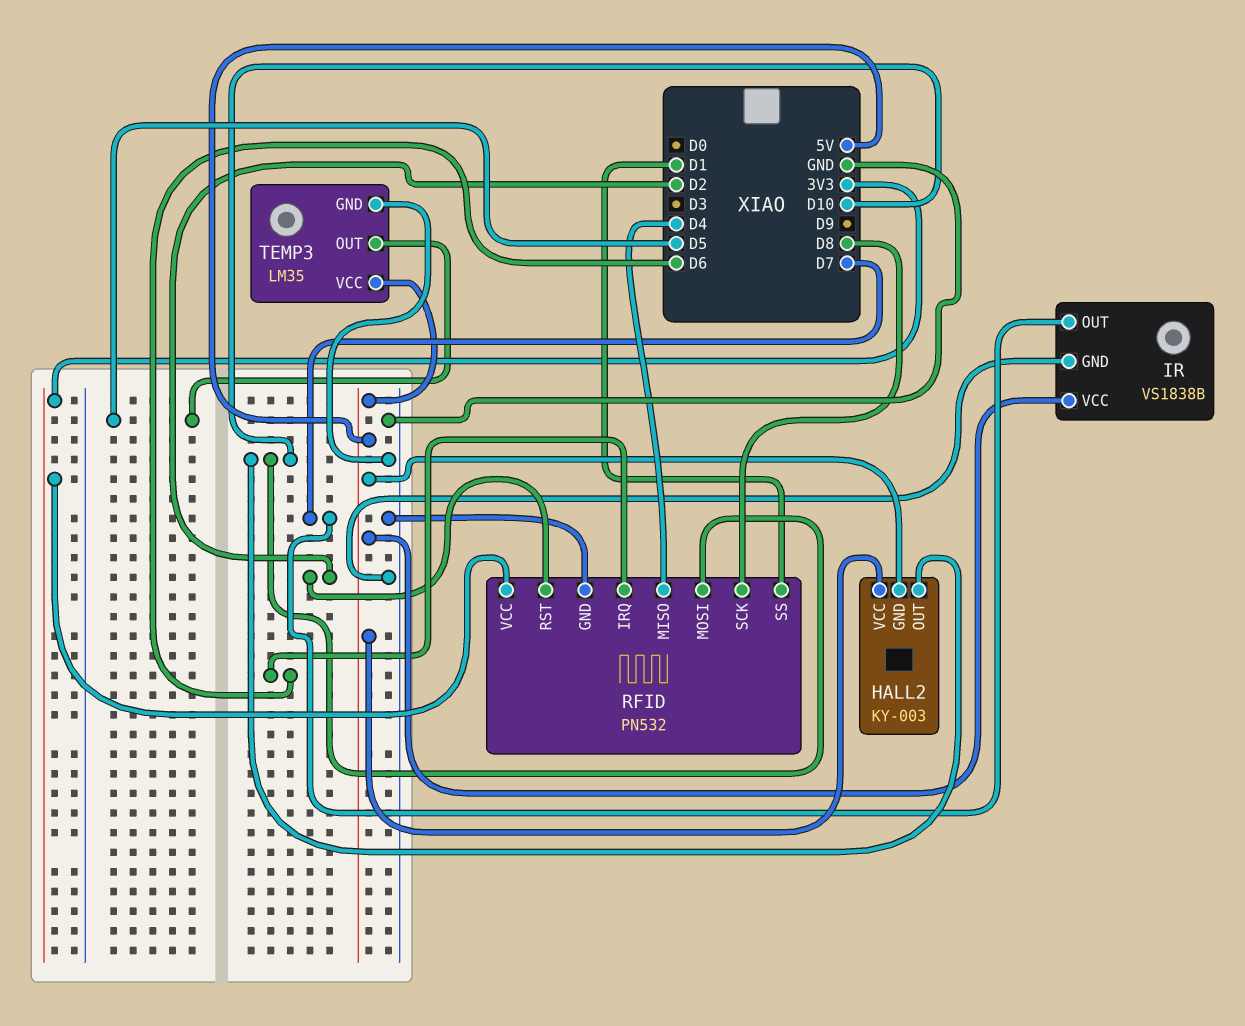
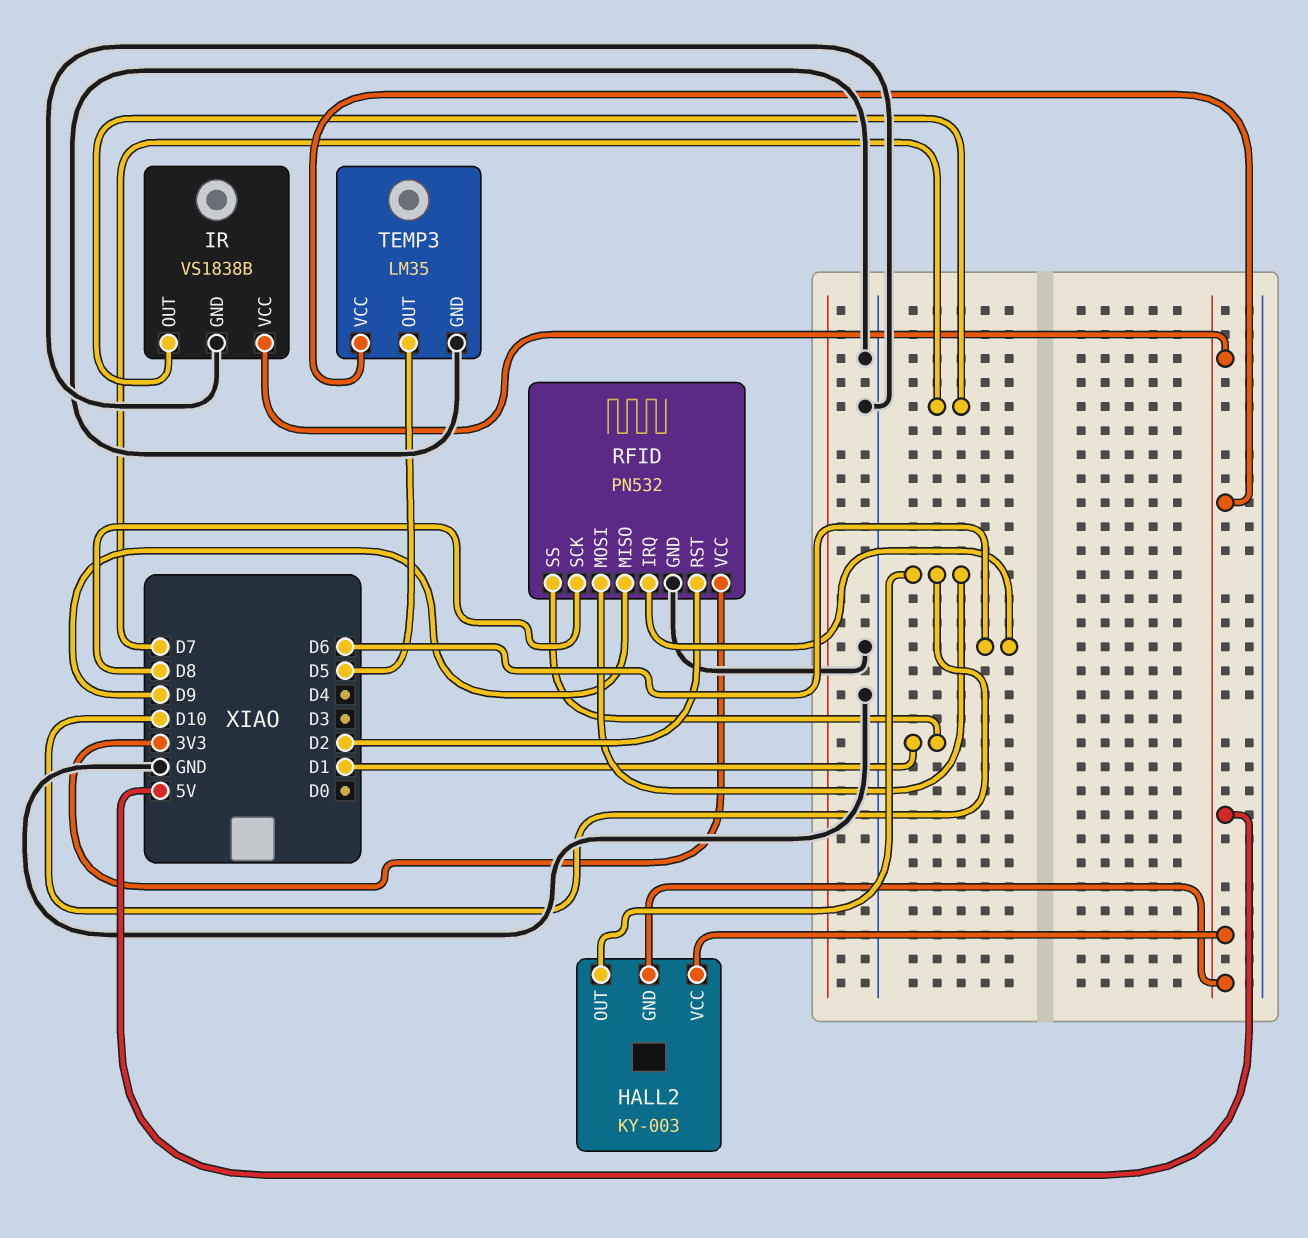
RFID pin MISO: D4 -> D9

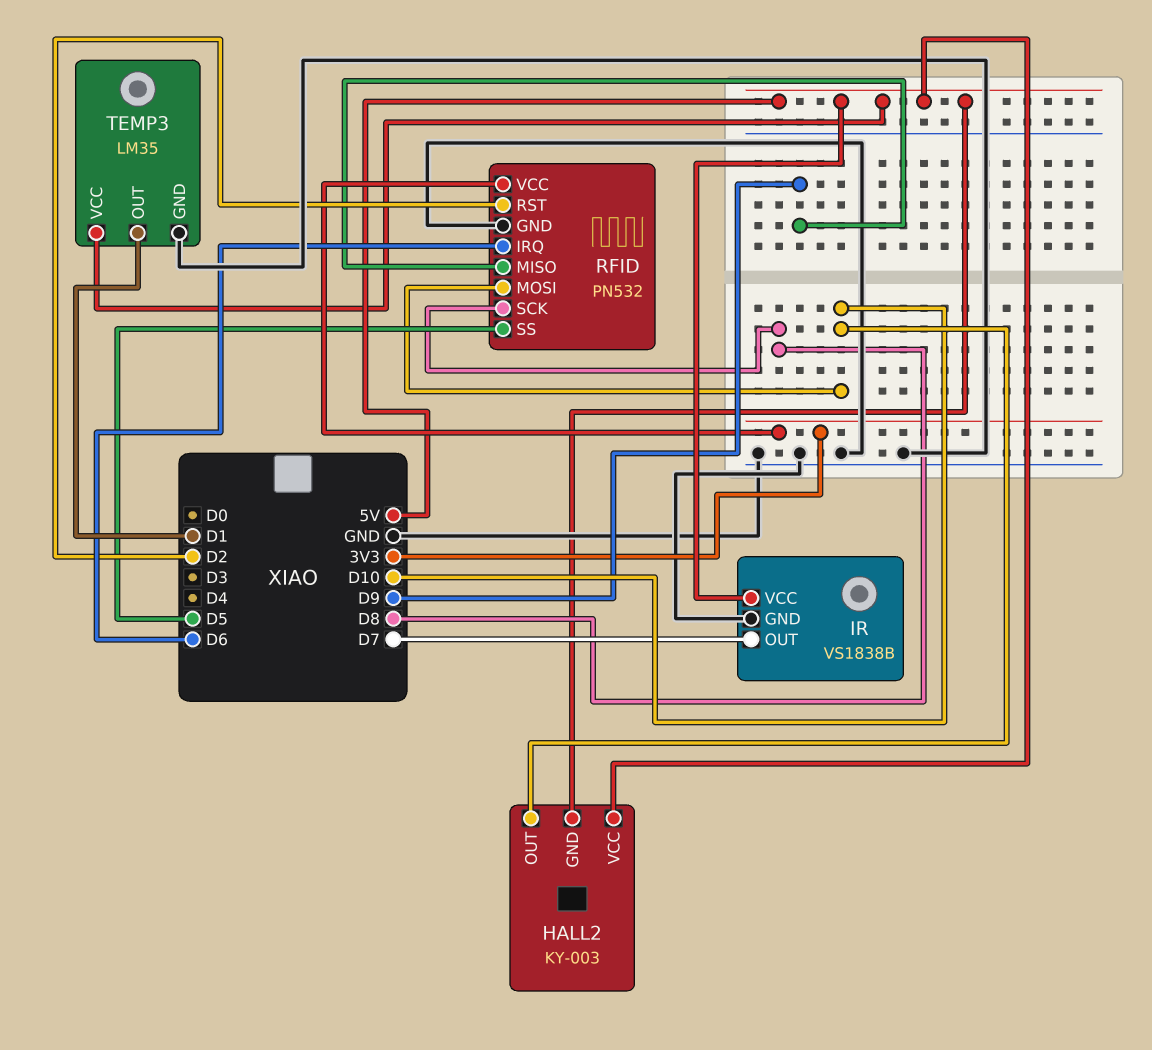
RFID pin SS: D1 -> D5
TEMP3 pin OUT: D5 -> D1

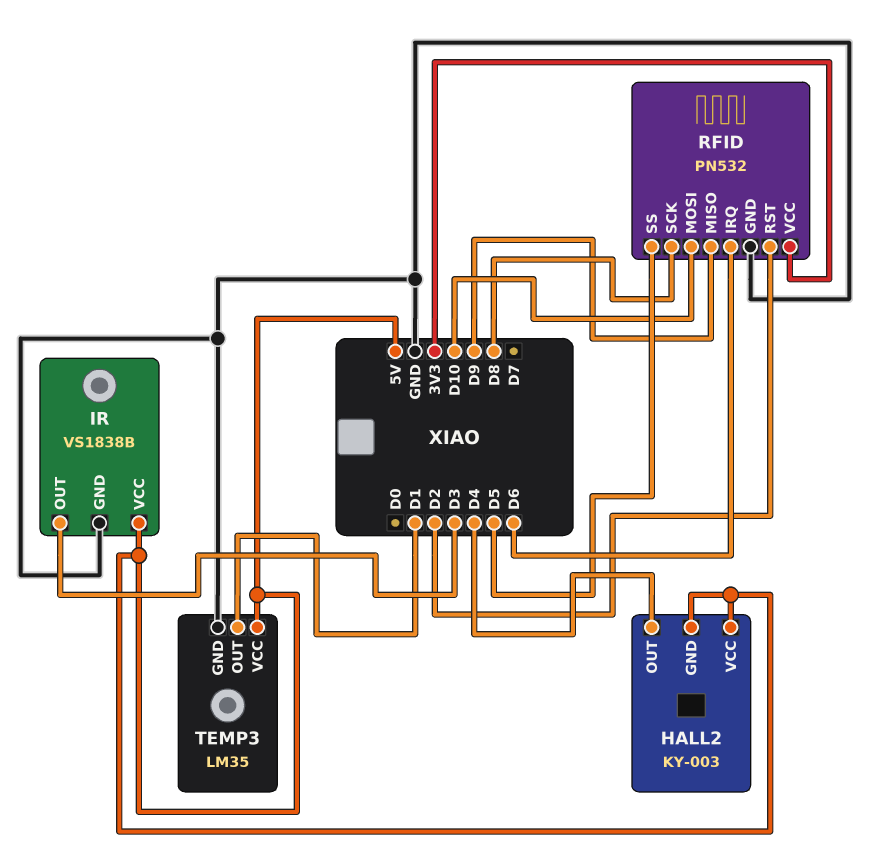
HALL2 pin OUT: D10 -> D4
IR pin OUT: D7 -> D3

